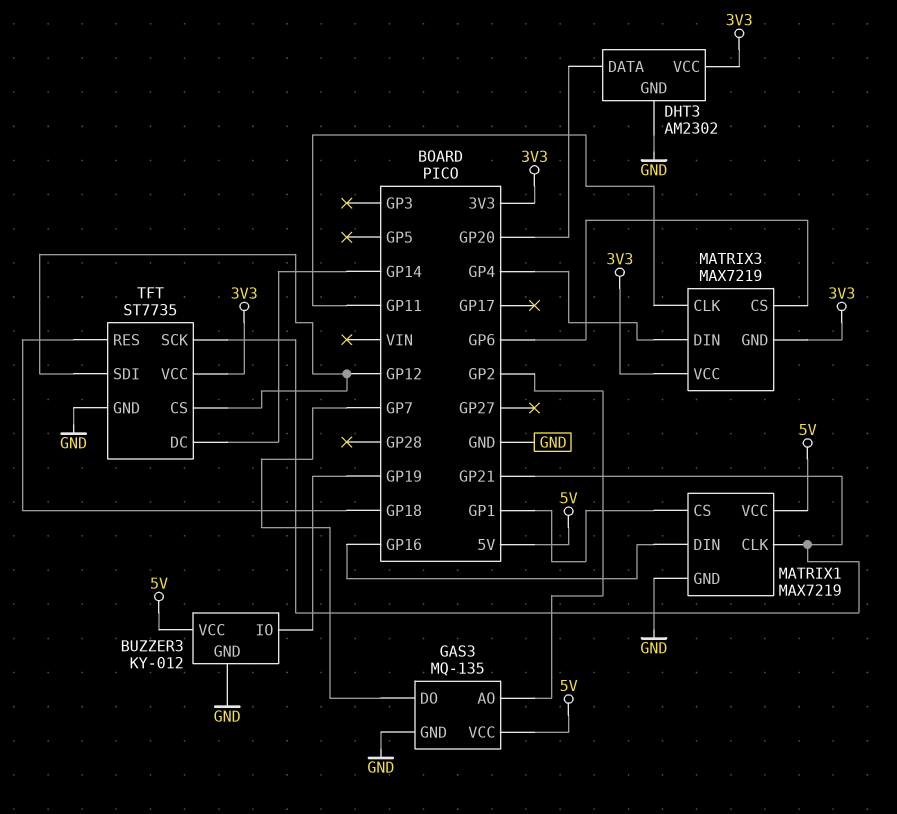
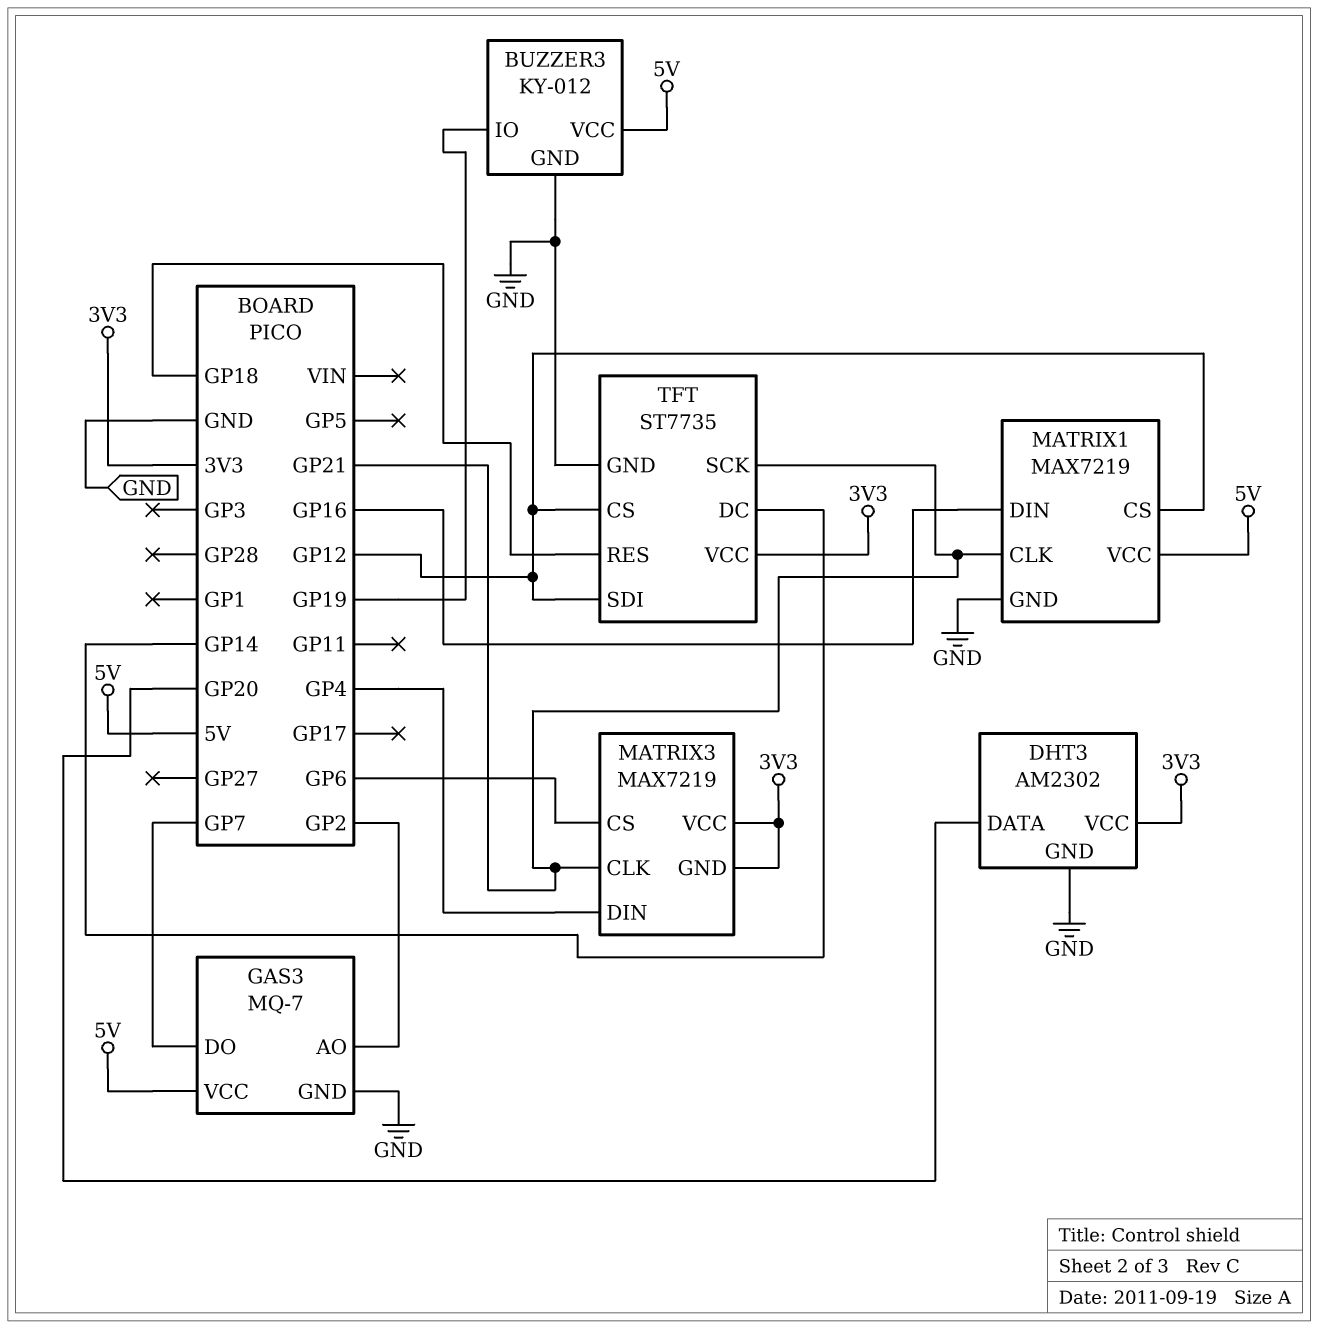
GAS3: MQ-135 -> MQ-7
MATRIX1 pin CS: GP1 -> GP12
MATRIX3 pin CLK: GP11 -> GP21

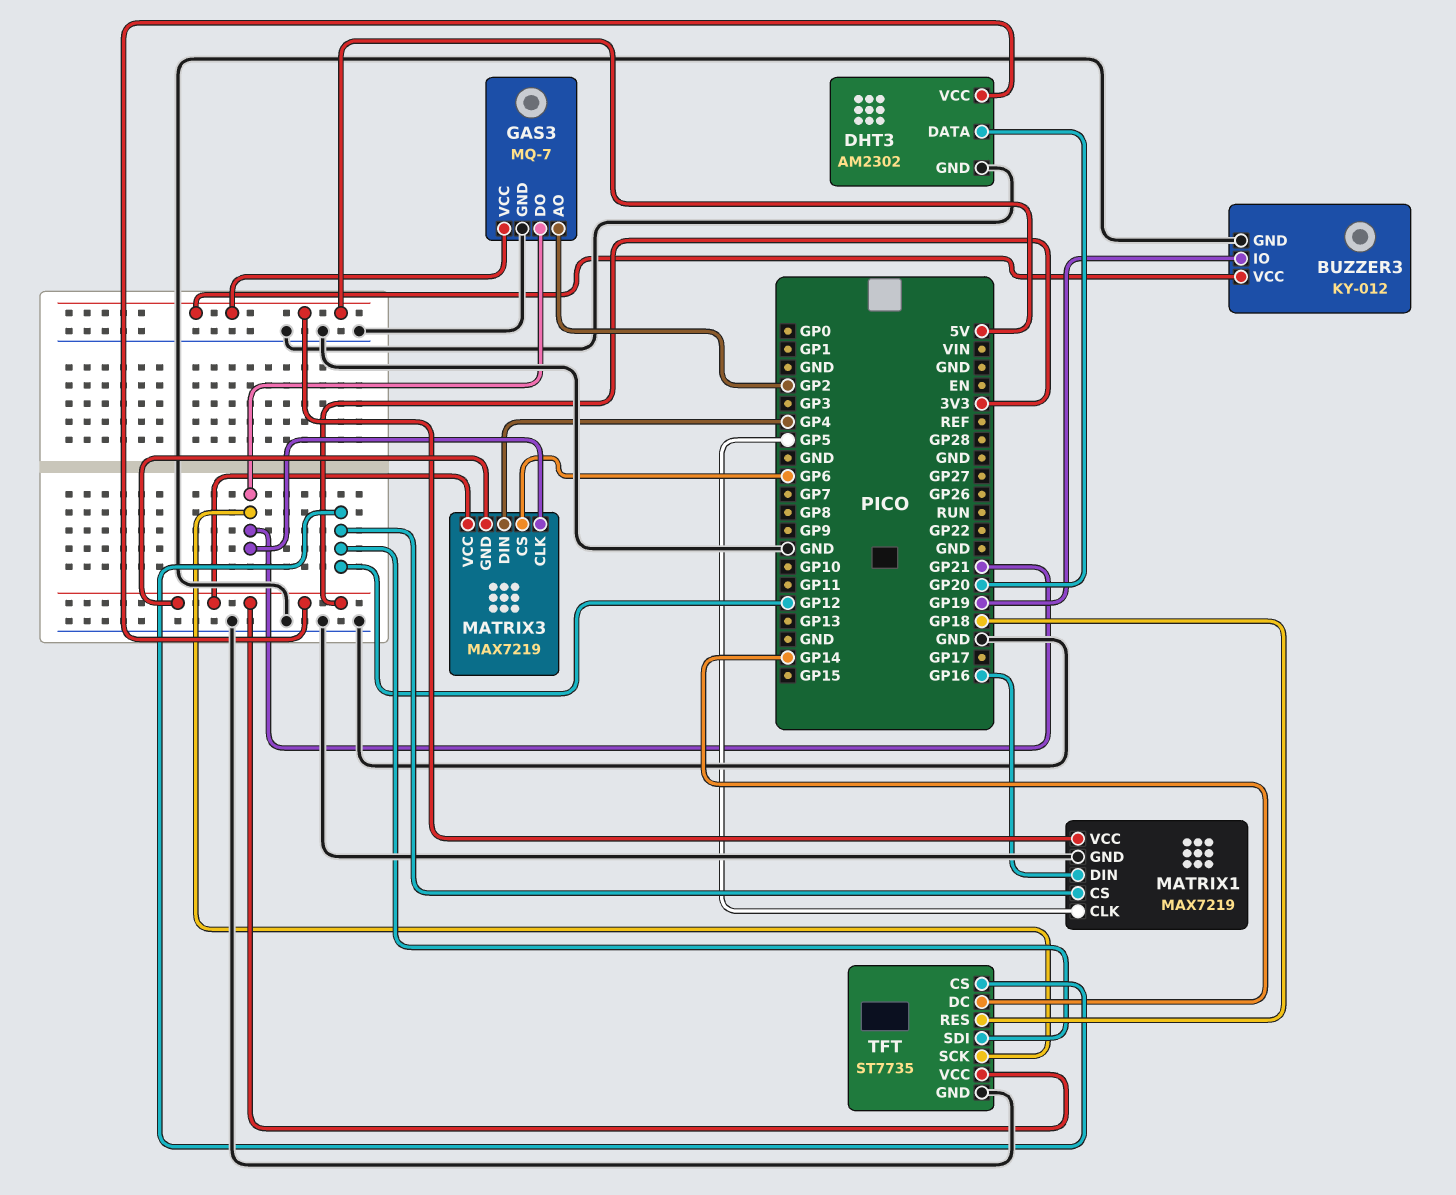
GAS3 pin DO: GP7 -> GP21
MATRIX1 pin CLK: GP21 -> GP5

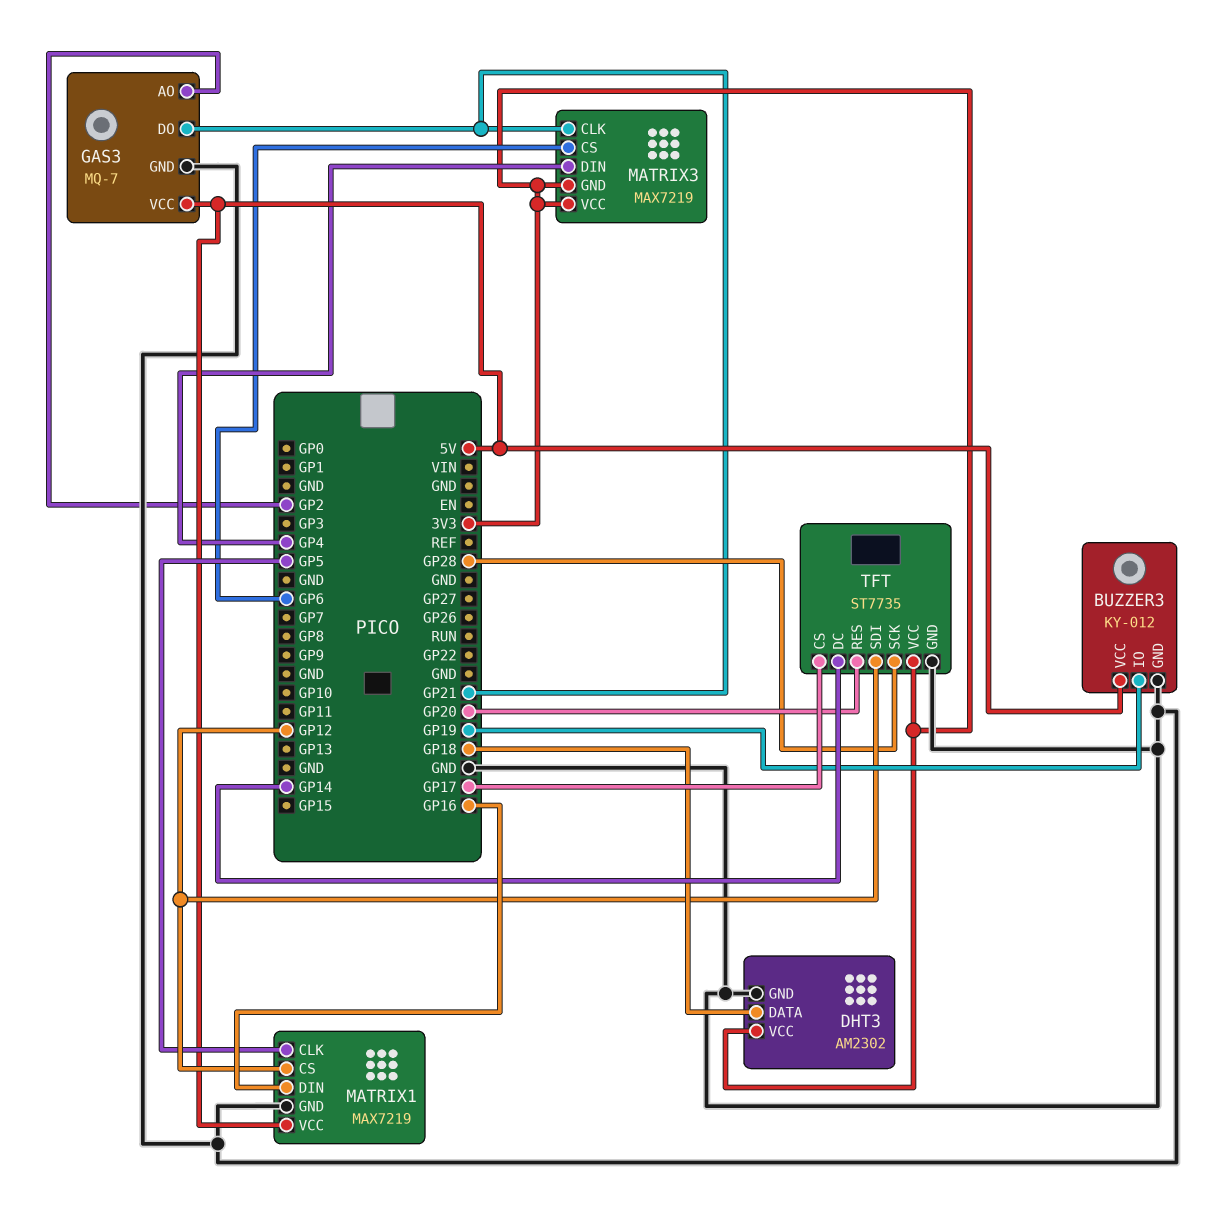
DHT3 pin DATA: GP20 -> GP18
TFT pin CS: GP12 -> GP17
TFT pin RES: GP18 -> GP20
TFT pin SCK: GP21 -> GP28

